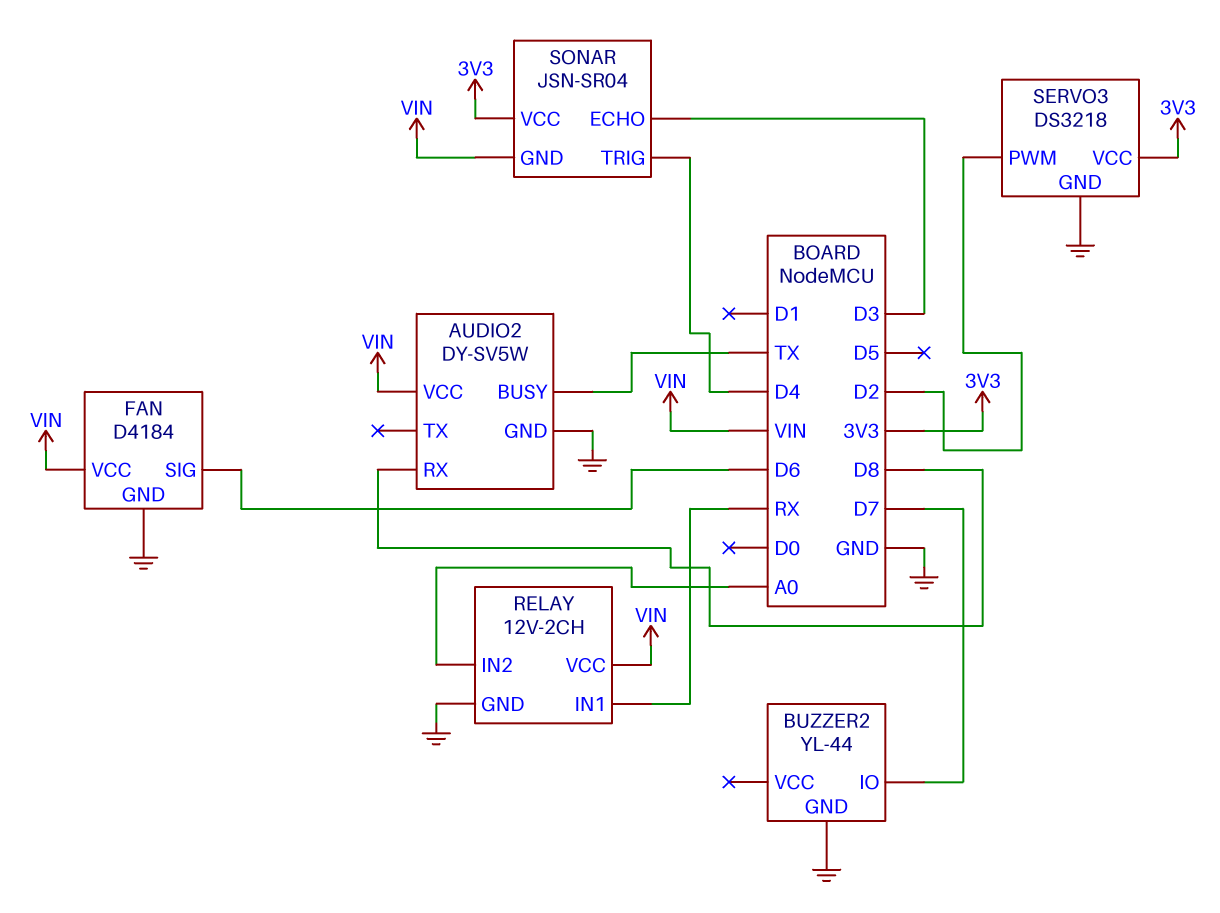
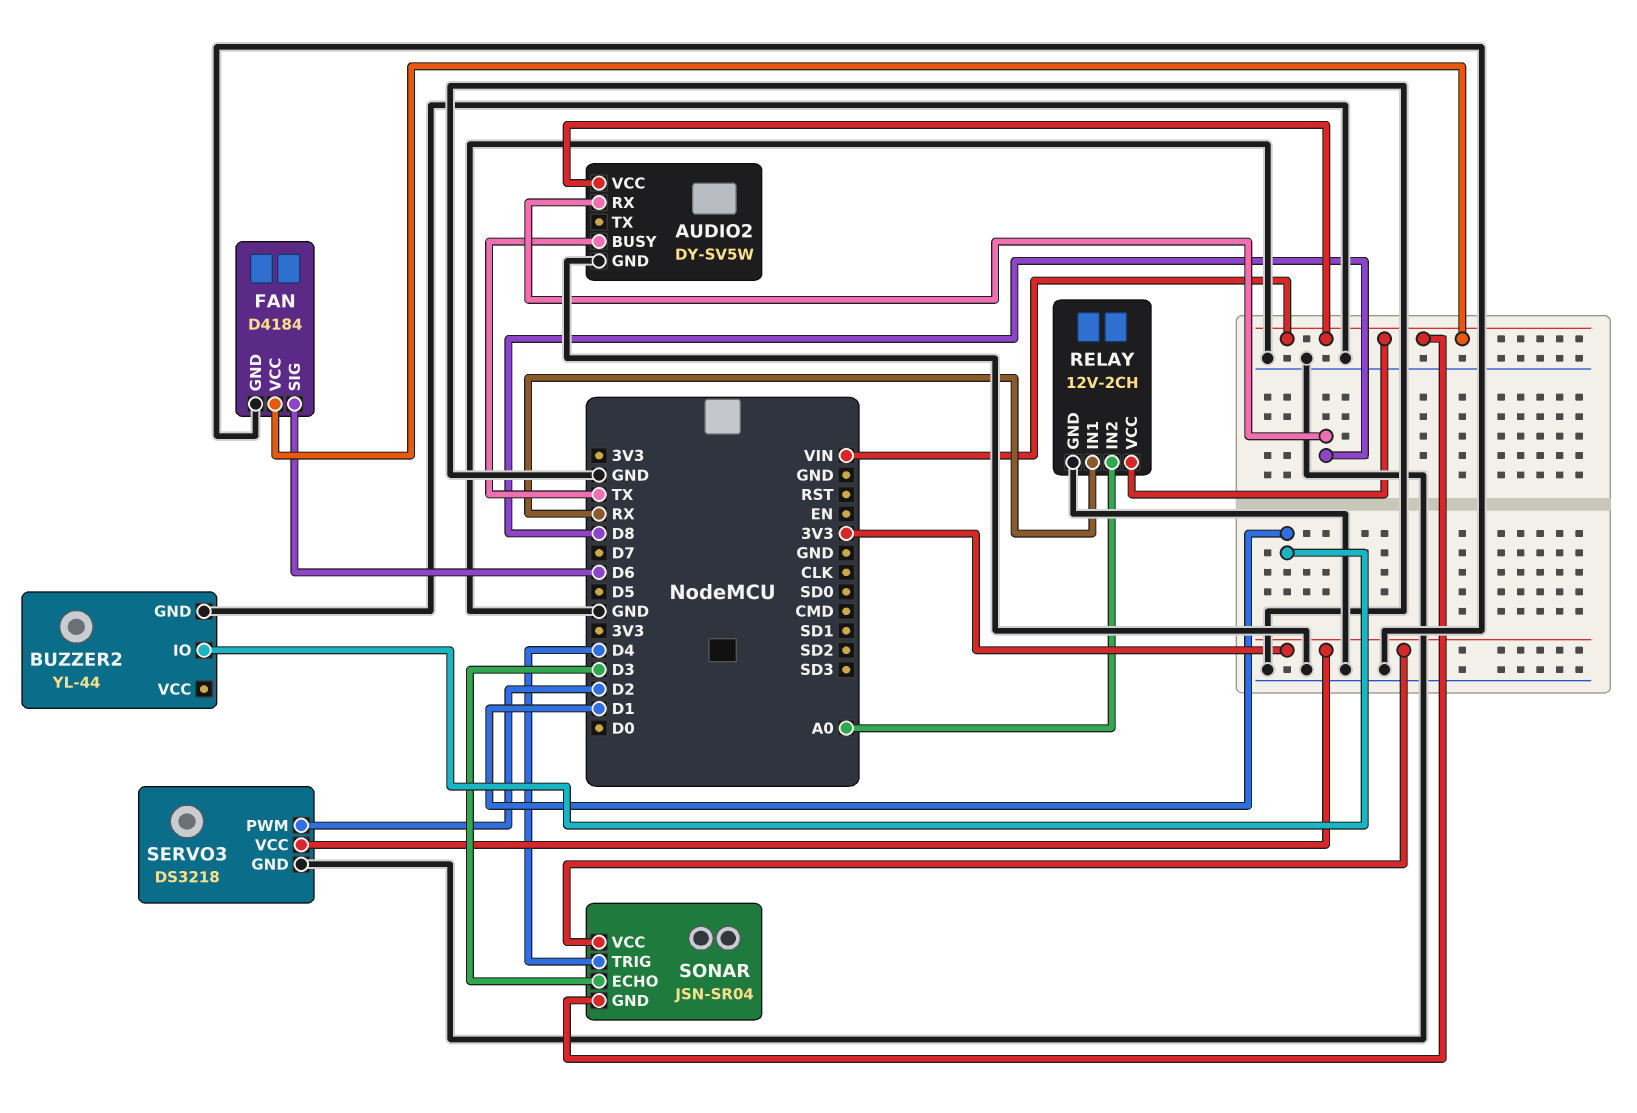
BUZZER2 pin IO: D7 -> D1

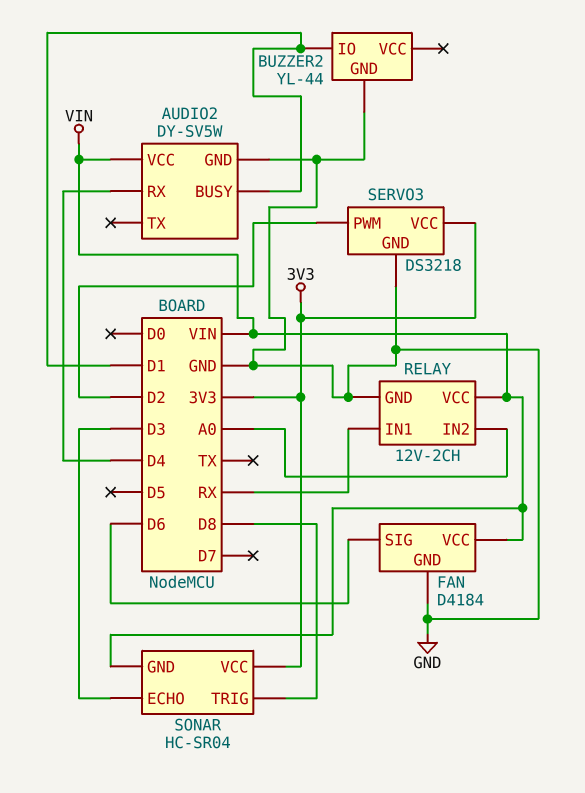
AUDIO2 pin BUSY: TX -> D1
AUDIO2 pin RX: D8 -> D4
SONAR: JSN-SR04 -> HC-SR04
SONAR pin TRIG: D4 -> D8

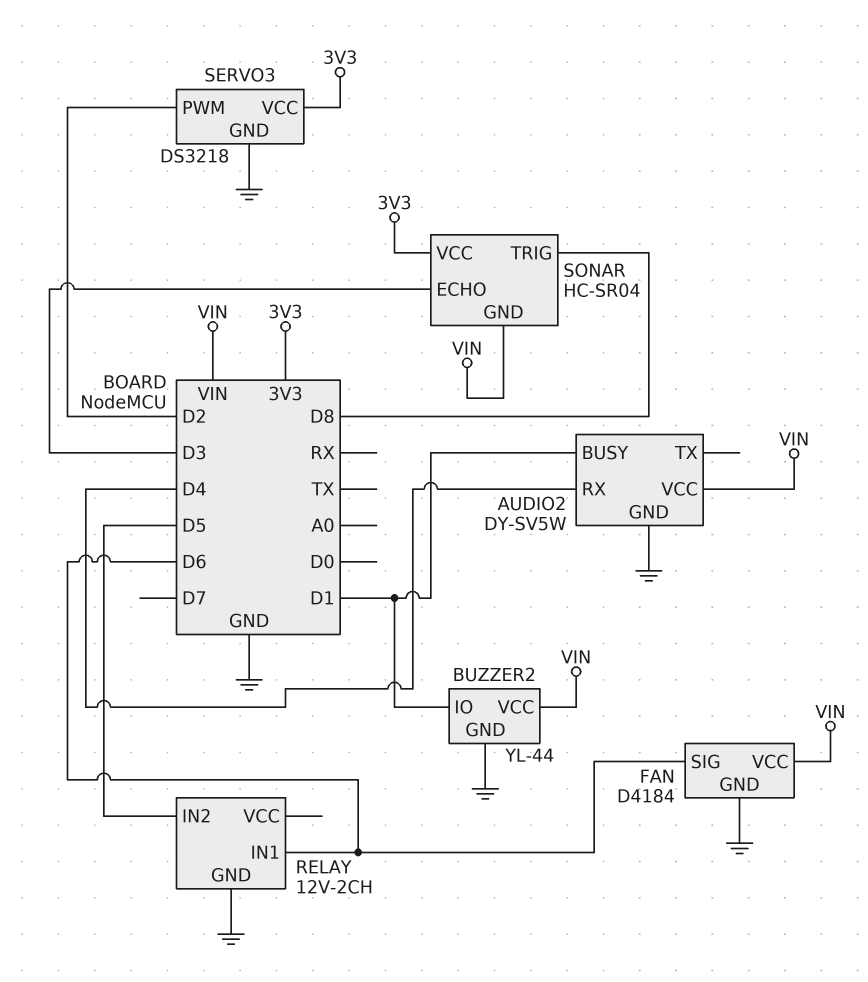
BUZZER2 pin VCC: none -> VIN
RELAY pin IN1: RX -> D6
RELAY pin IN2: A0 -> D5
RELAY pin VCC: VIN -> none

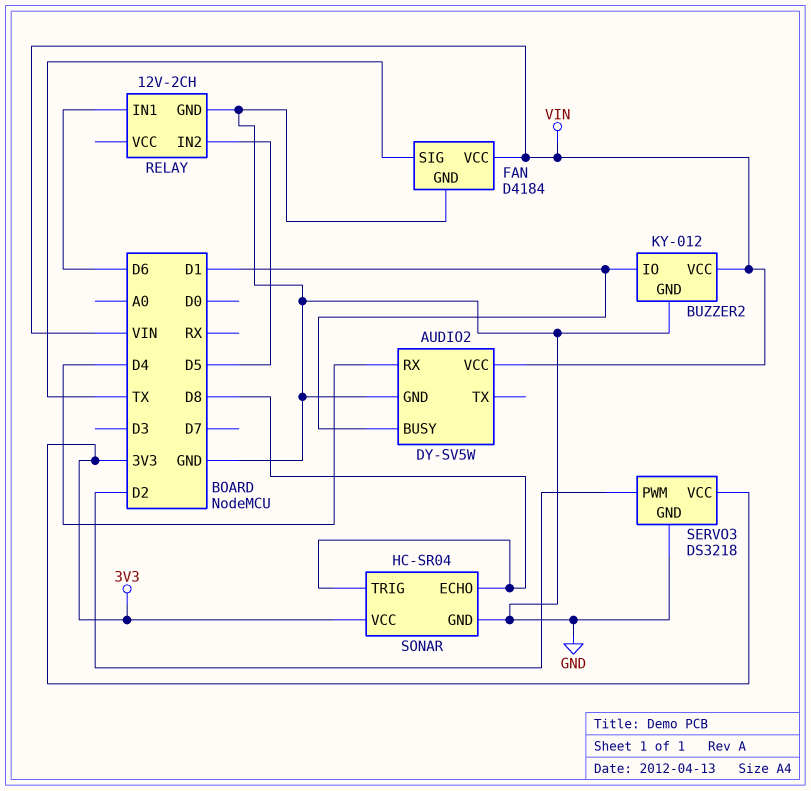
BUZZER2: YL-44 -> KY-012
FAN pin SIG: D6 -> TX
SONAR pin ECHO: D3 -> D8
SONAR pin GND: VIN -> GND

